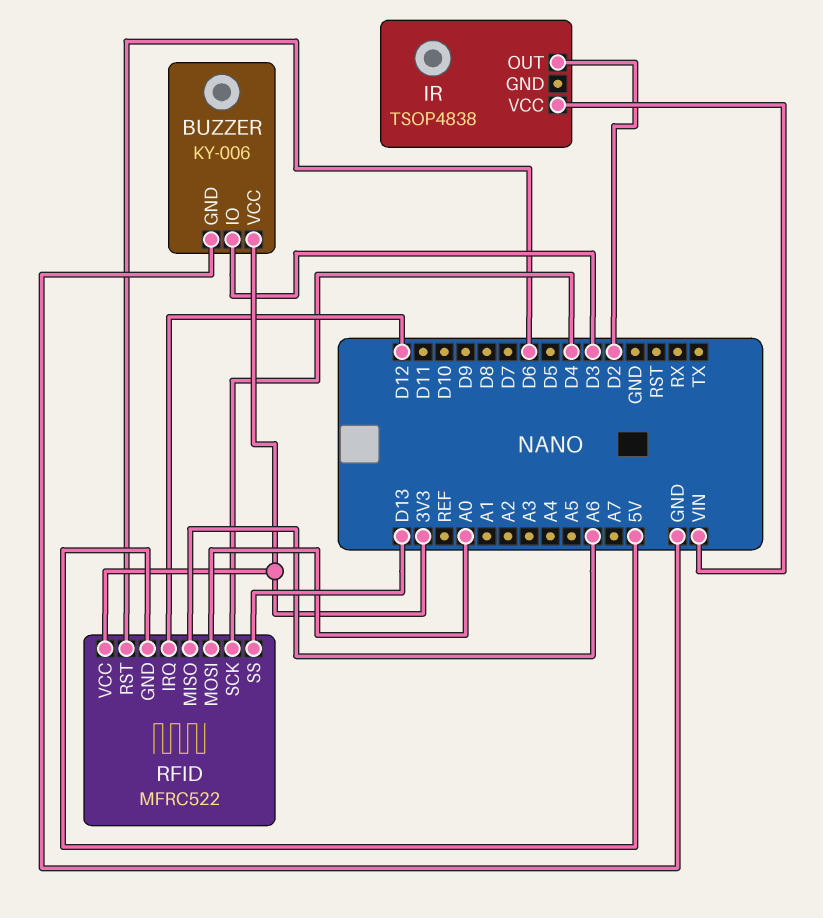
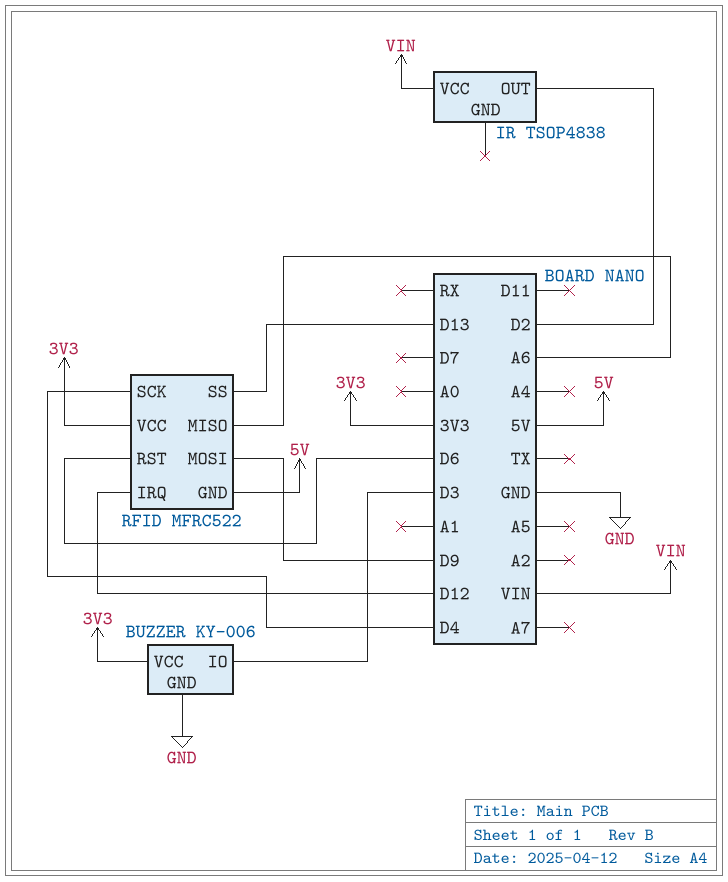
RFID pin MOSI: A0 -> D9

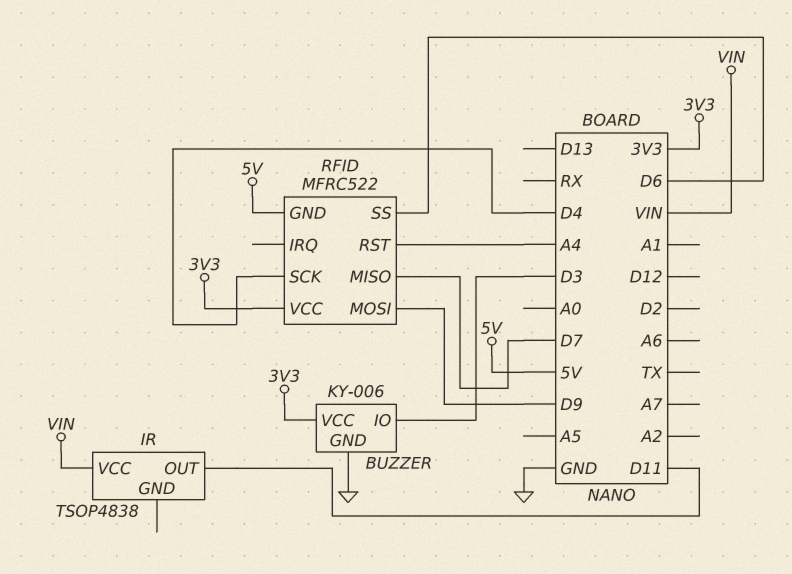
IR pin OUT: D2 -> D11
RFID pin IRQ: D12 -> none
RFID pin MISO: A6 -> D7
RFID pin RST: D6 -> A4
RFID pin SS: D13 -> D6

